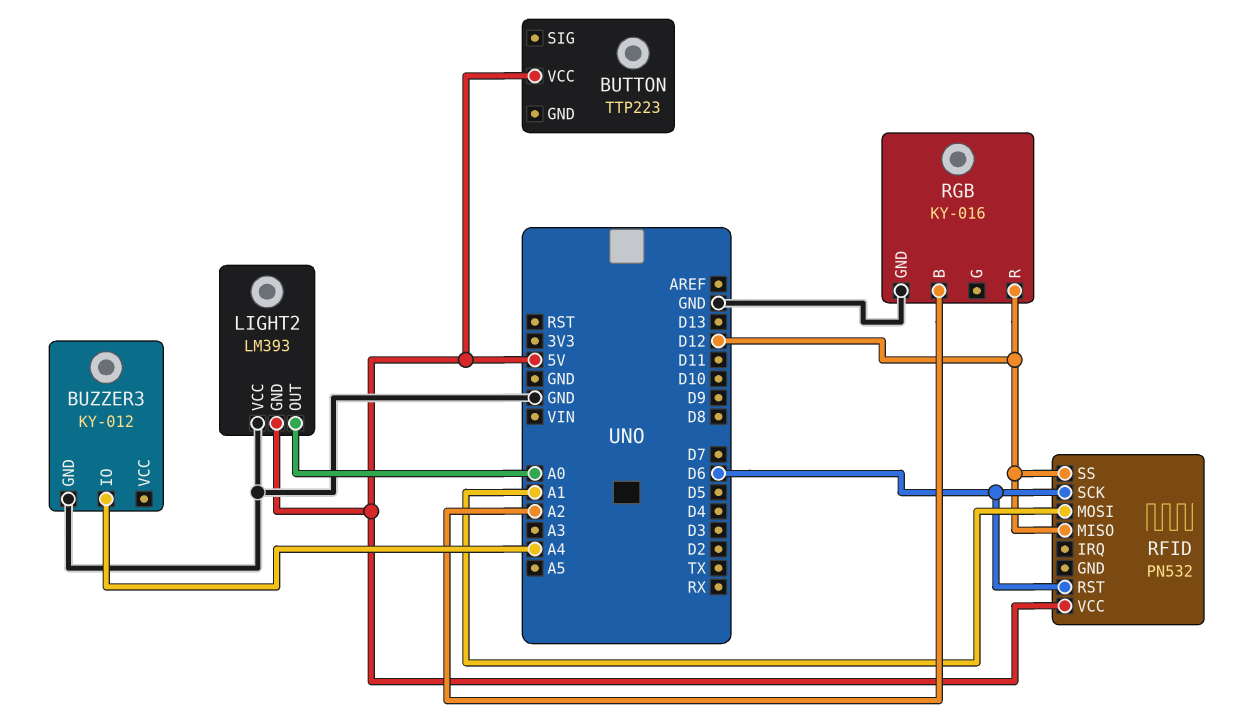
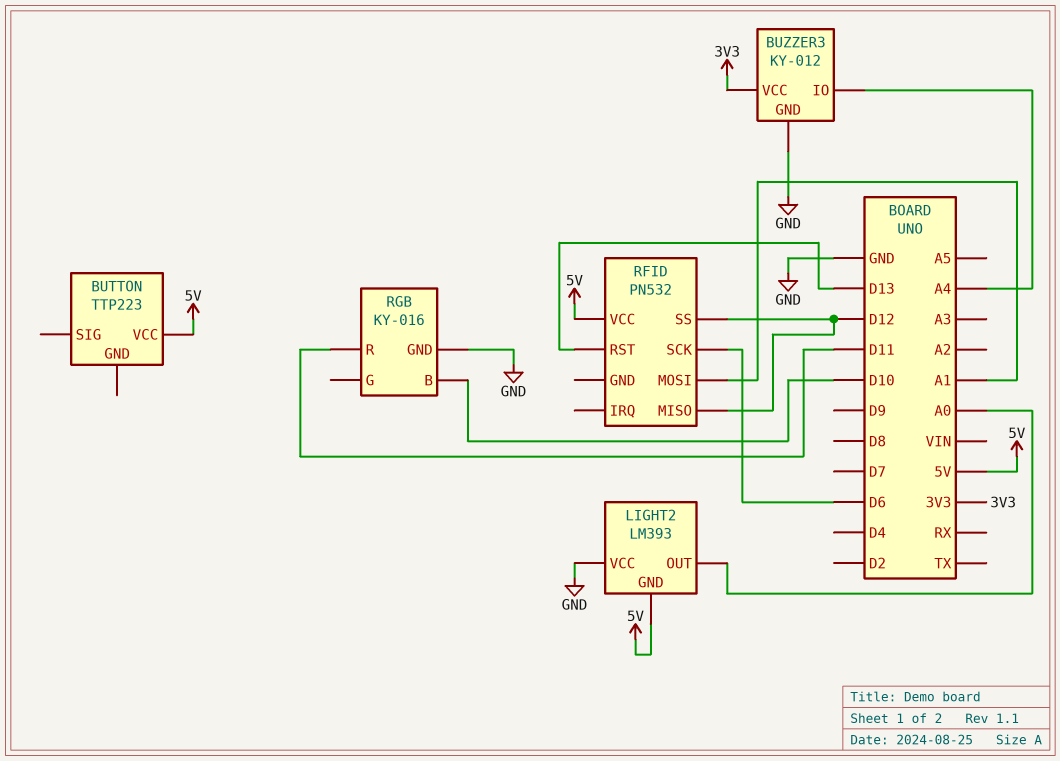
BUZZER3 pin VCC: none -> 3V3
RFID pin RST: D6 -> D13
RGB pin B: A2 -> D10
RGB pin R: D12 -> D11

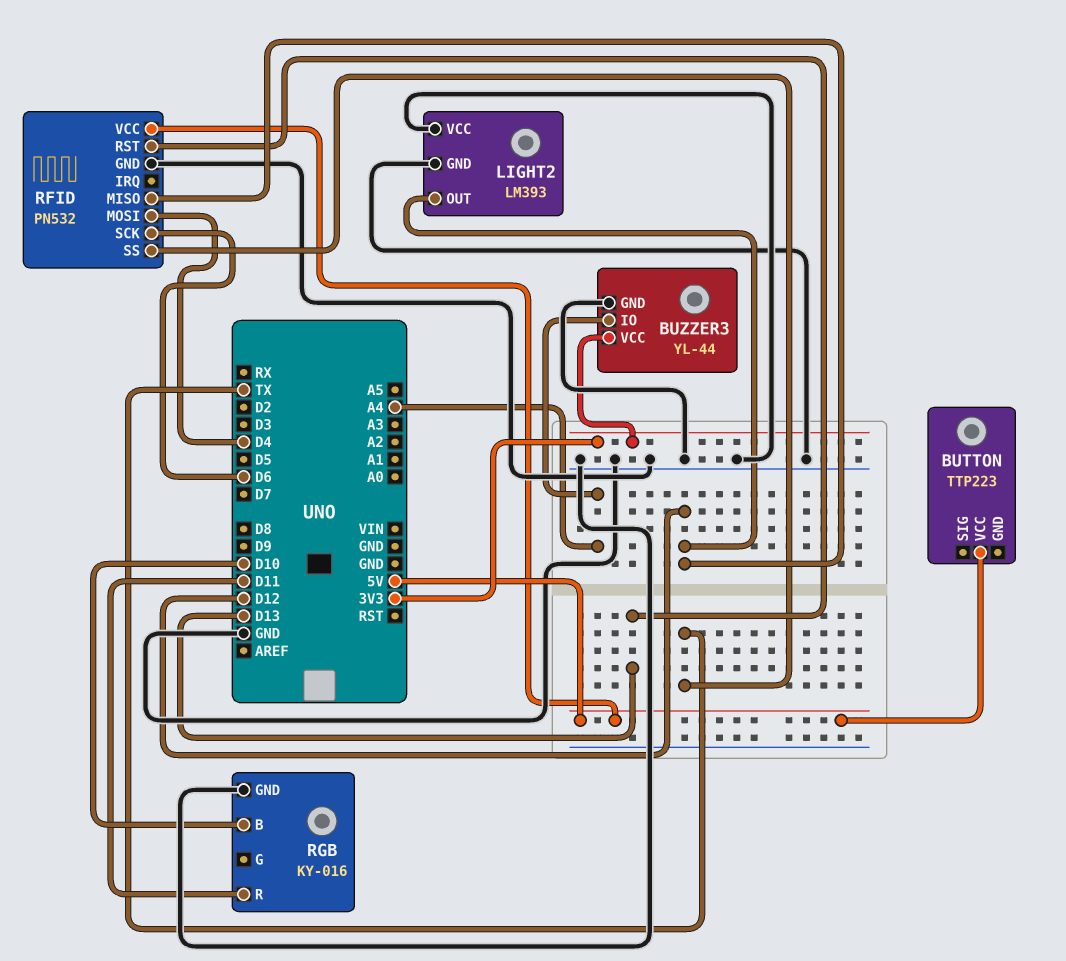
BUZZER3: KY-012 -> YL-44
LIGHT2 pin GND: 5V -> GND
LIGHT2 pin OUT: A0 -> D12
RFID pin GND: none -> GND
RFID pin MOSI: A1 -> D4
RFID pin SS: D12 -> TX

